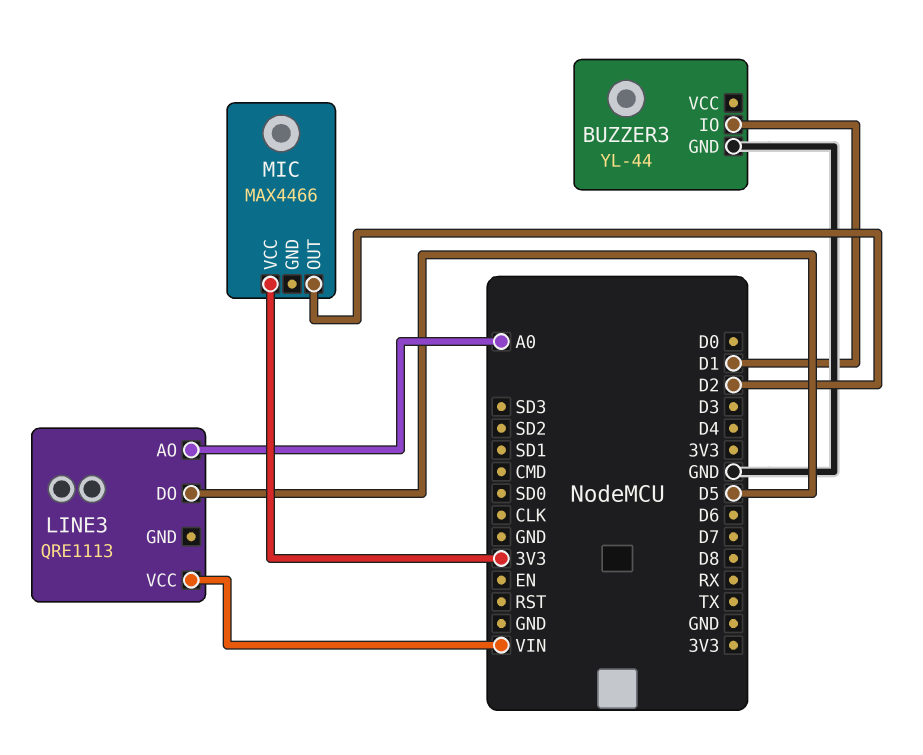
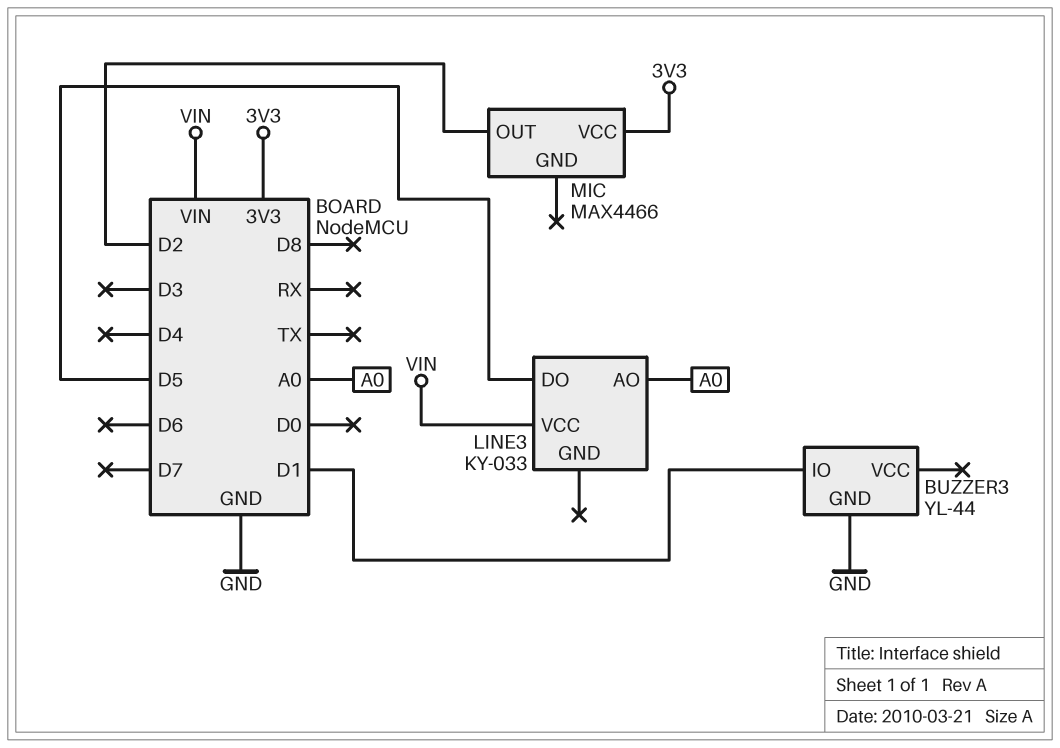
LINE3: QRE1113 -> KY-033

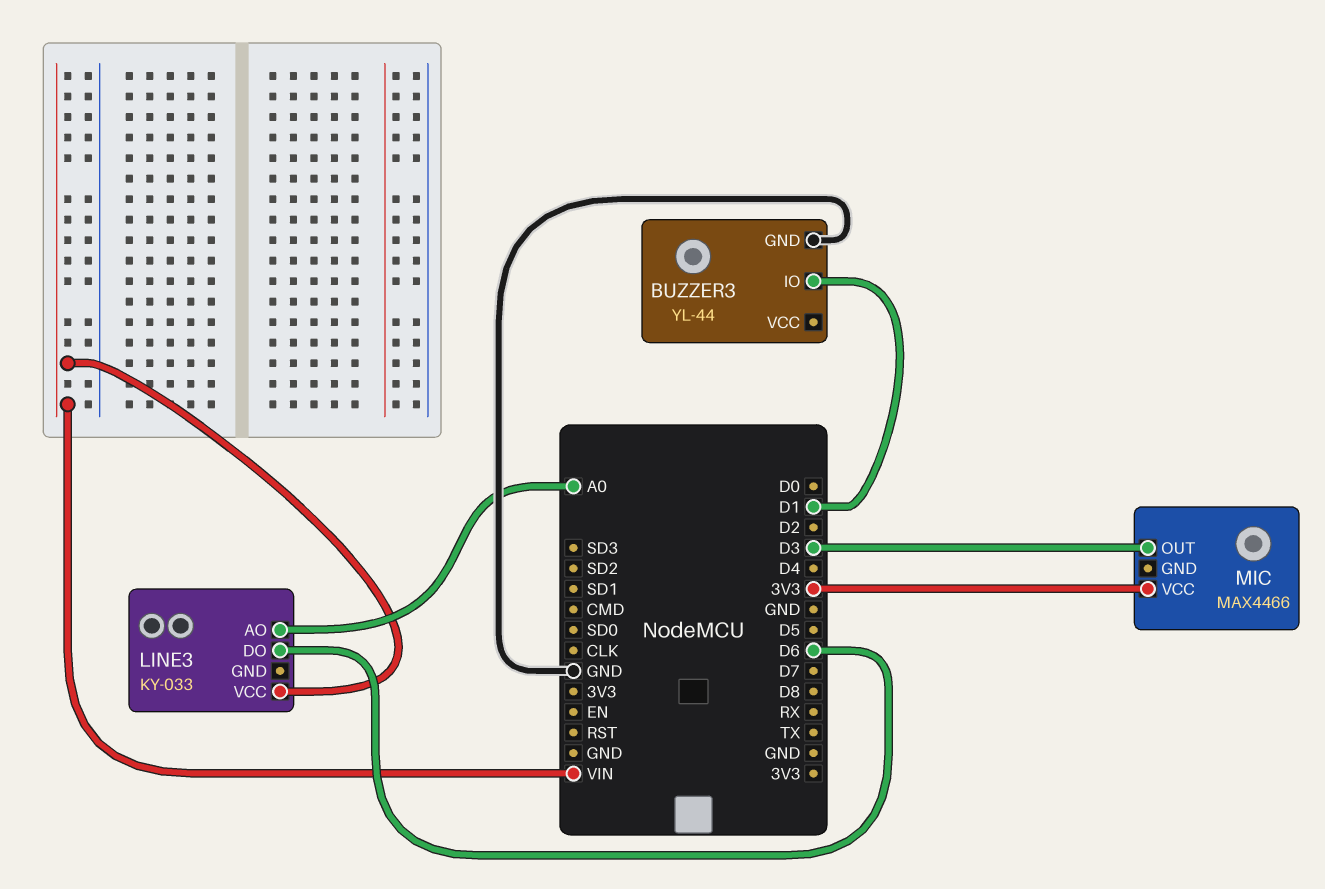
LINE3 pin DO: D5 -> D6
MIC pin OUT: D2 -> D3

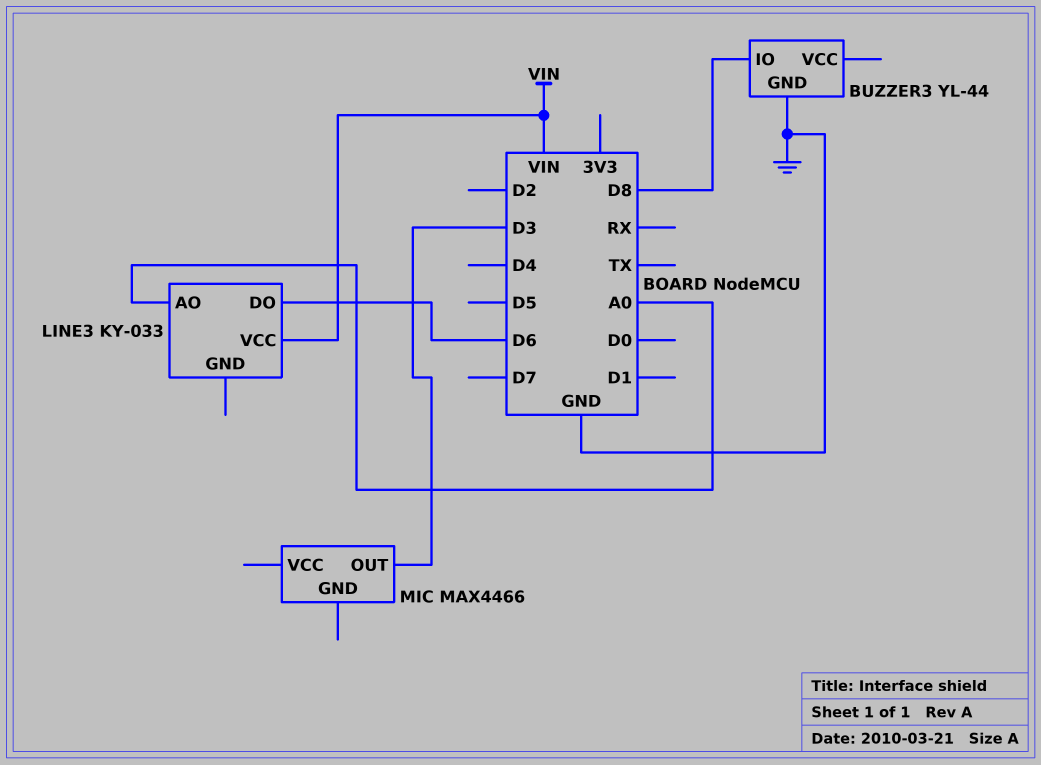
BUZZER3 pin IO: D1 -> D8
MIC pin VCC: 3V3 -> none

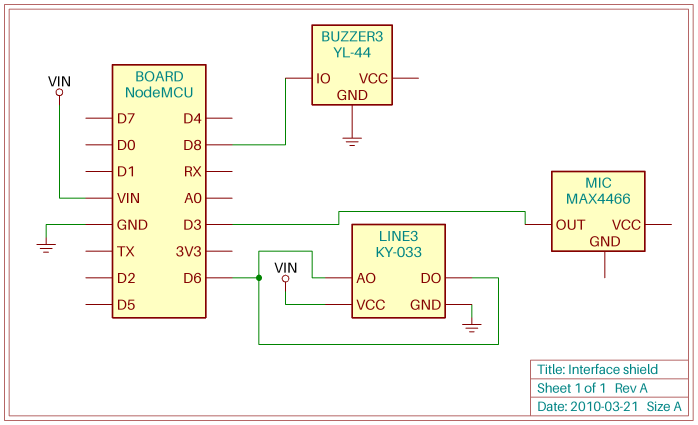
LINE3 pin AO: A0 -> D6
LINE3 pin GND: none -> GND

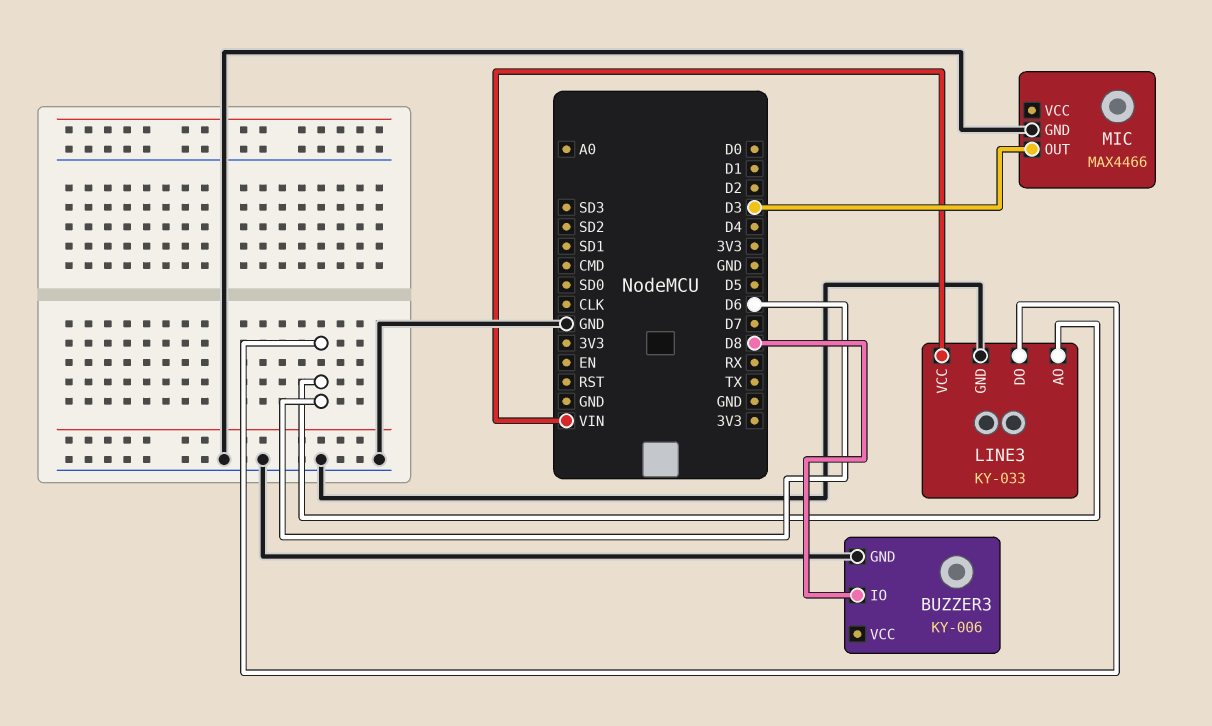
BUZZER3: YL-44 -> KY-006
MIC pin GND: none -> GND

